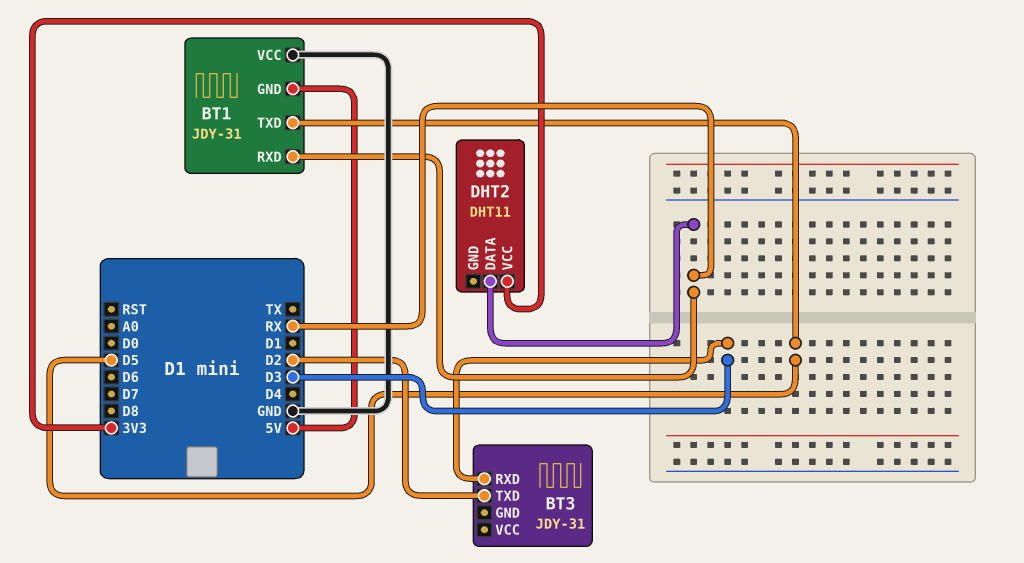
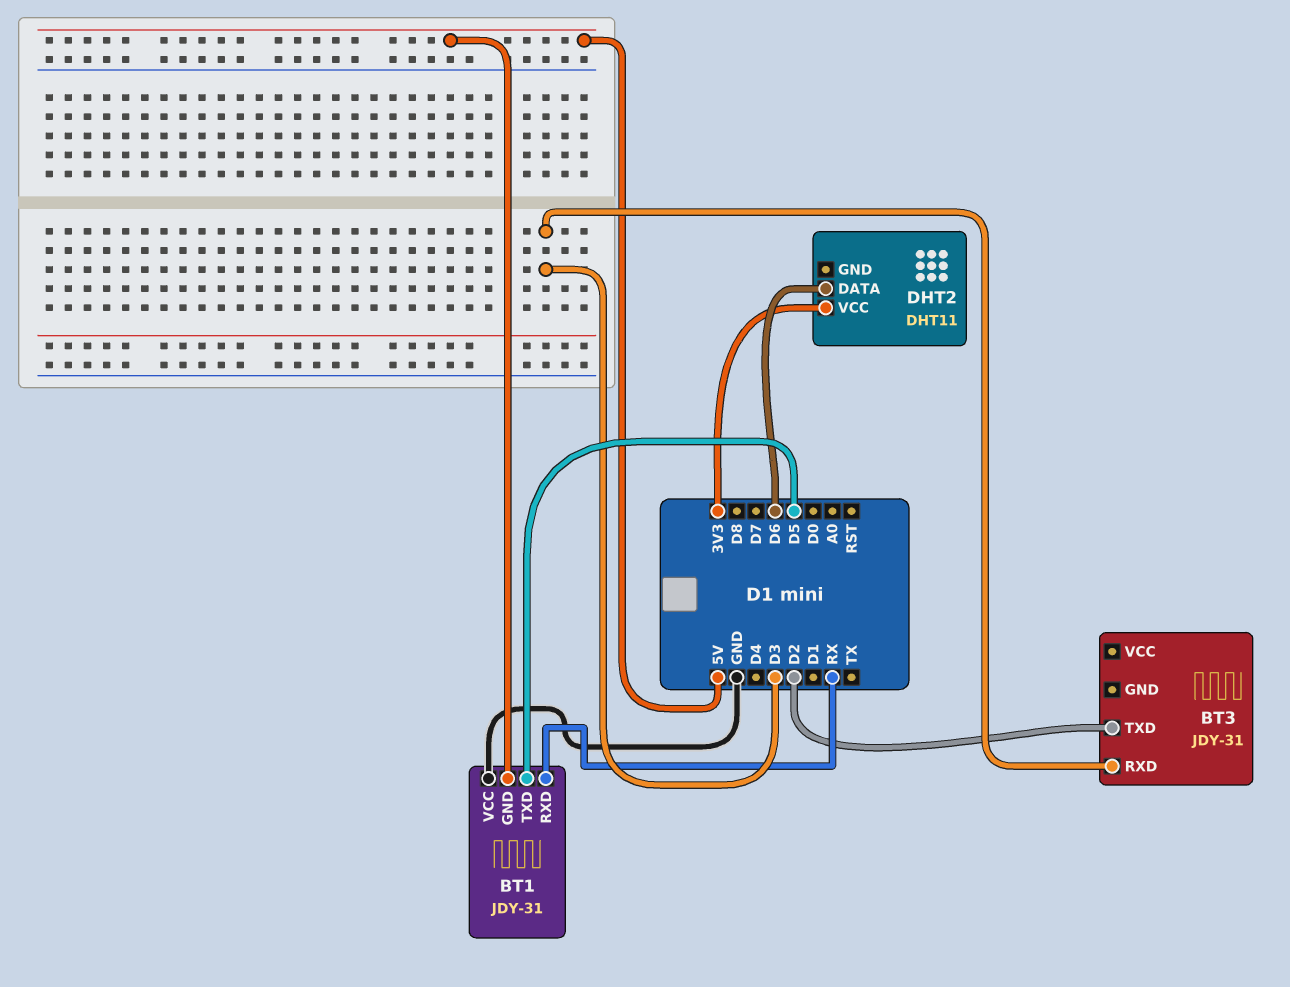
DHT2 pin DATA: RX -> D6

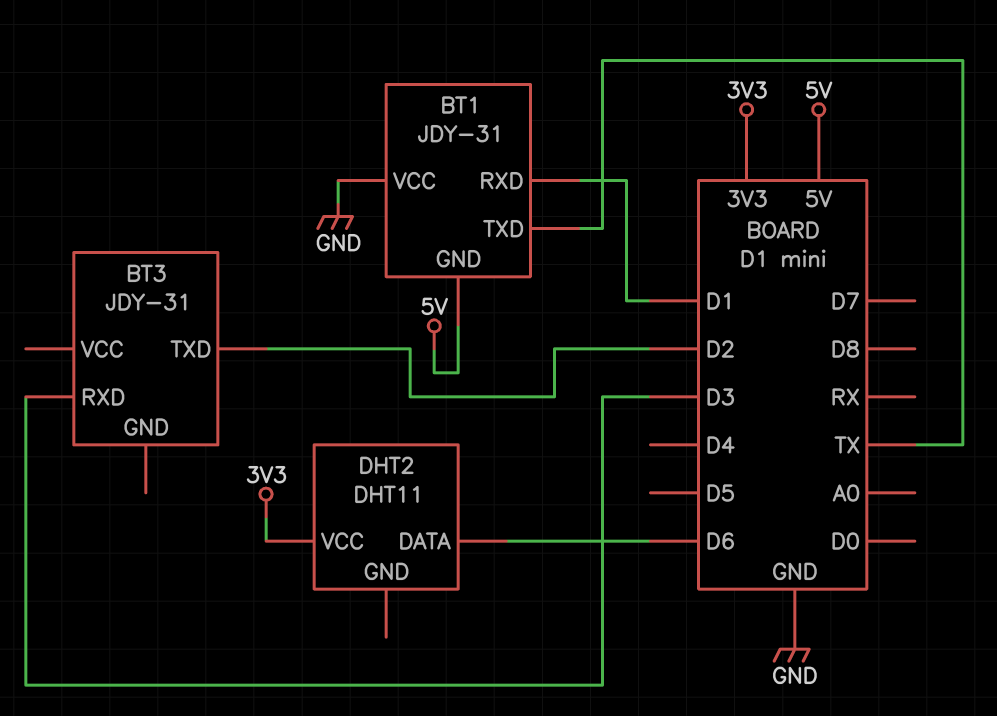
BT1 pin RXD: RX -> D1
BT1 pin TXD: D5 -> TX

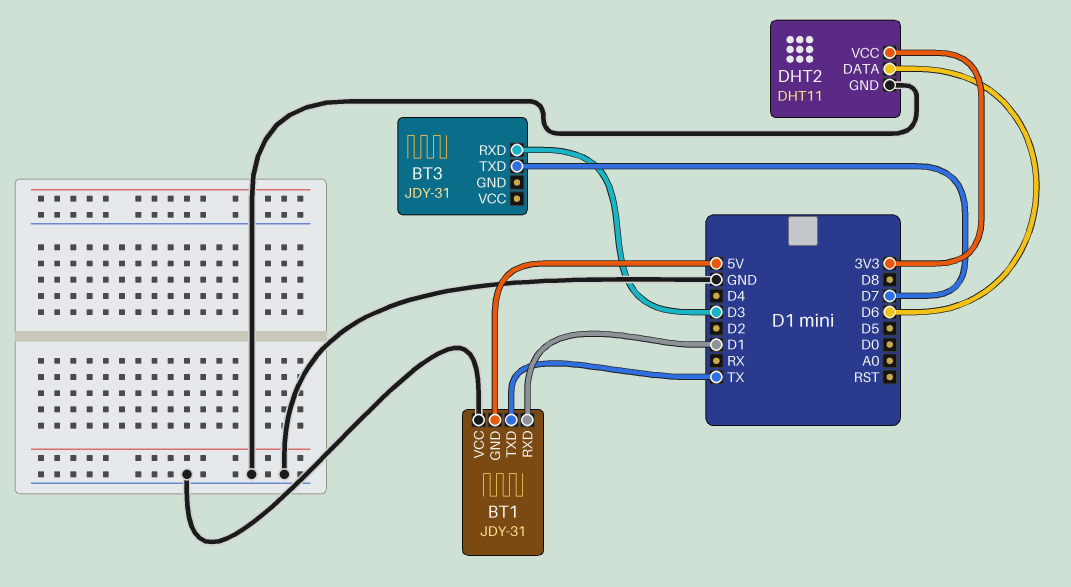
BT3 pin TXD: D2 -> D7
DHT2 pin GND: none -> GND

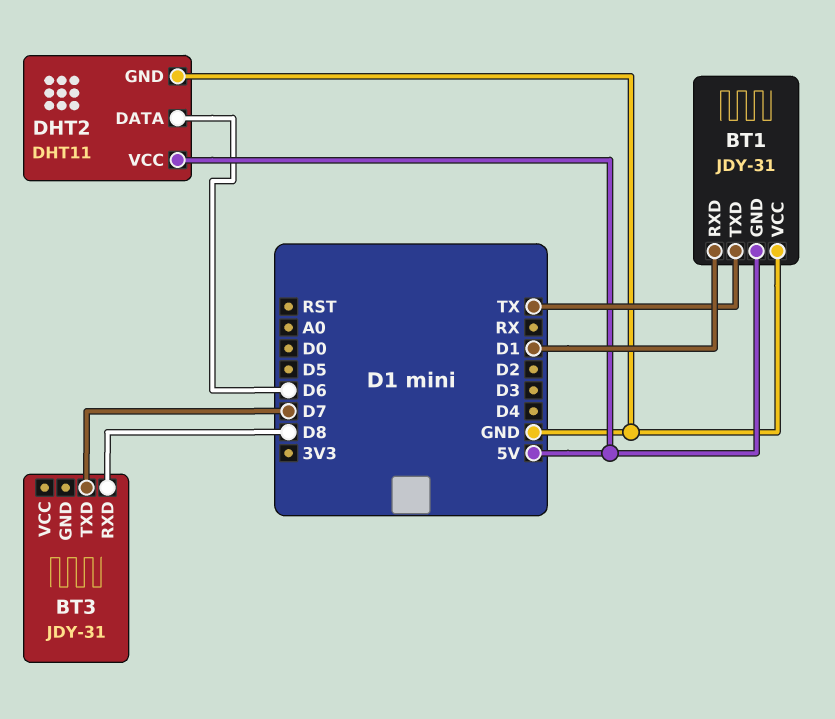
BT3 pin RXD: D3 -> D8
DHT2 pin VCC: 3V3 -> 5V

